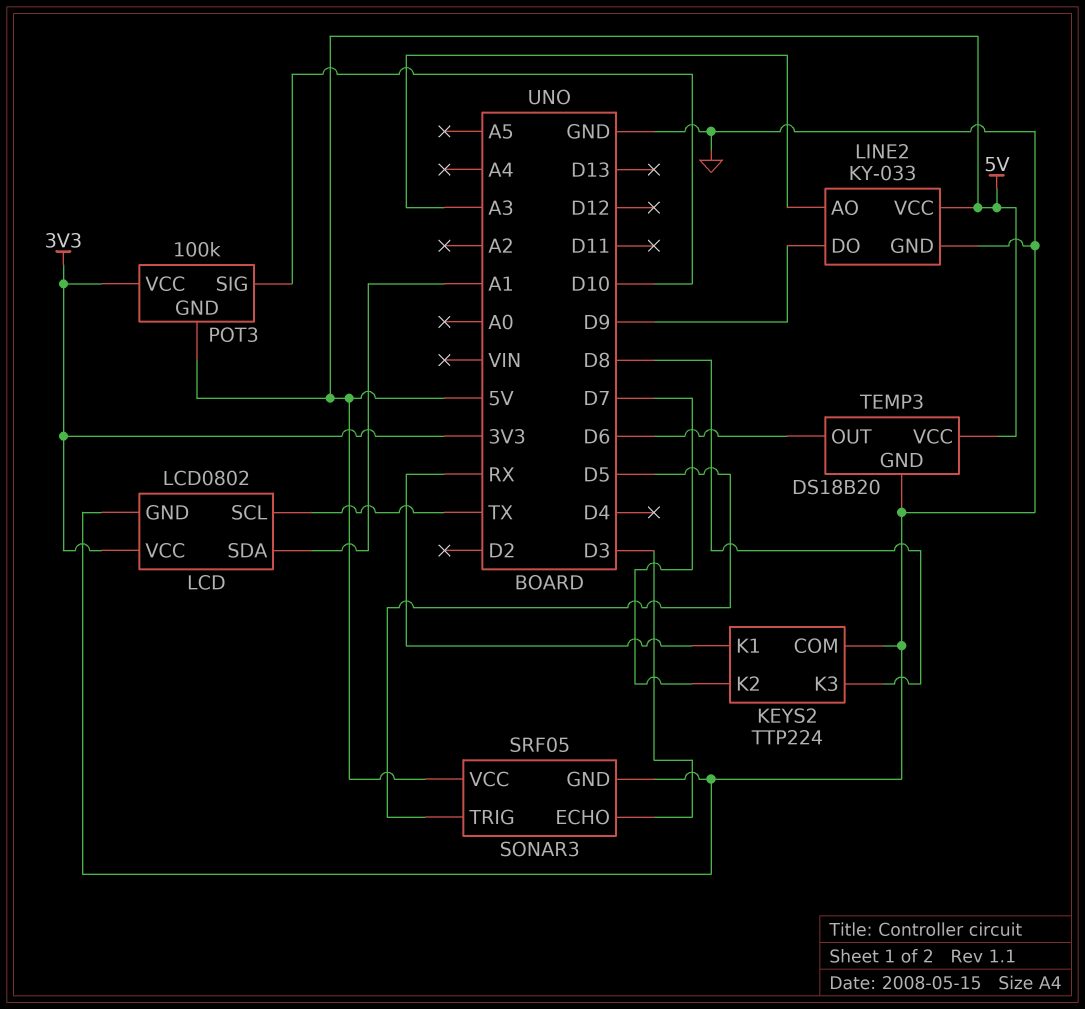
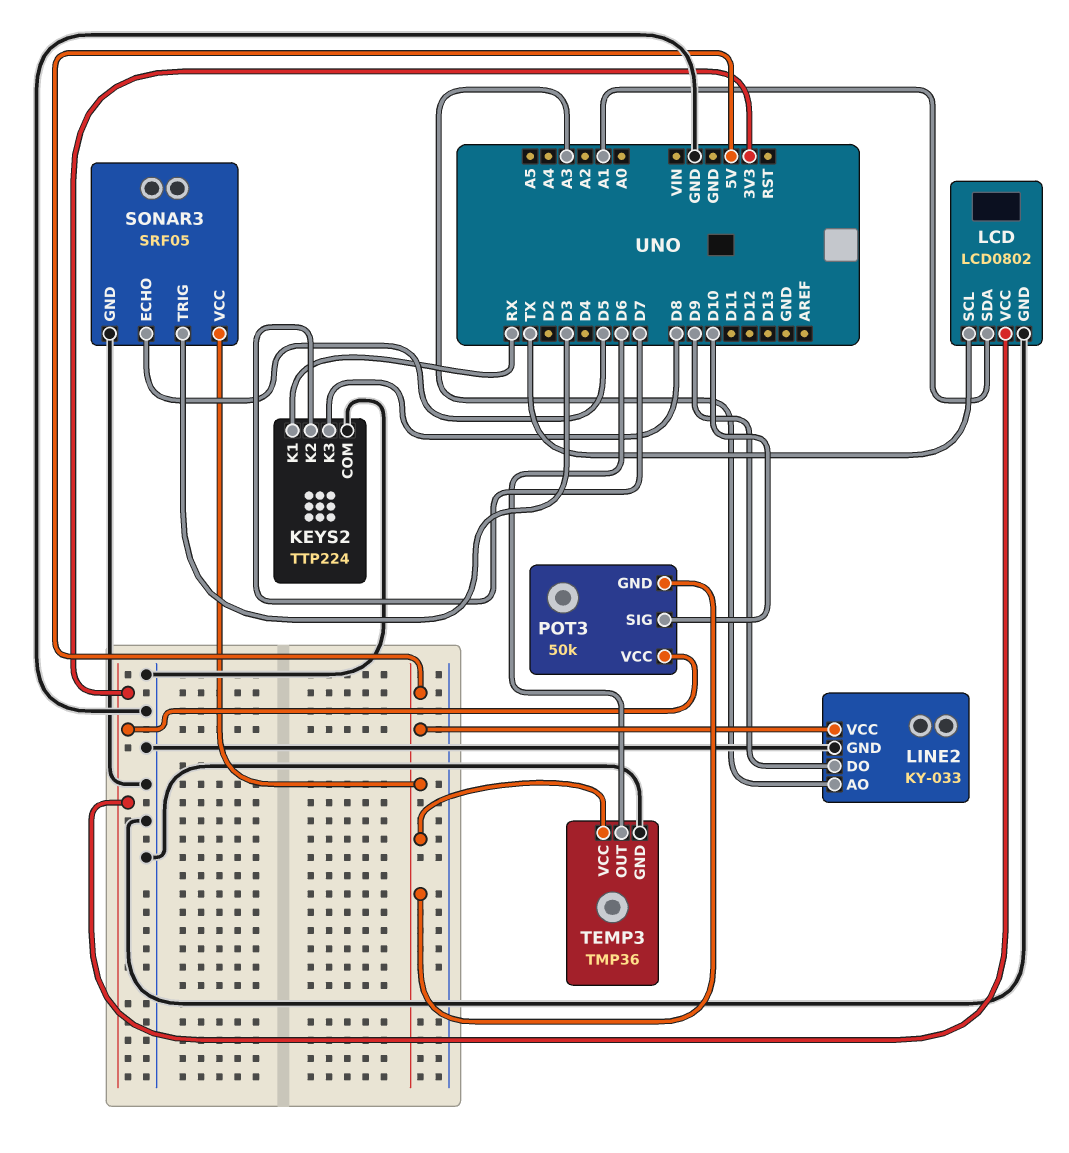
POT3: 100k -> 50k
SONAR3 pin ECHO: D3 -> D5
SONAR3 pin TRIG: D5 -> D3
TEMP3: DS18B20 -> TMP36

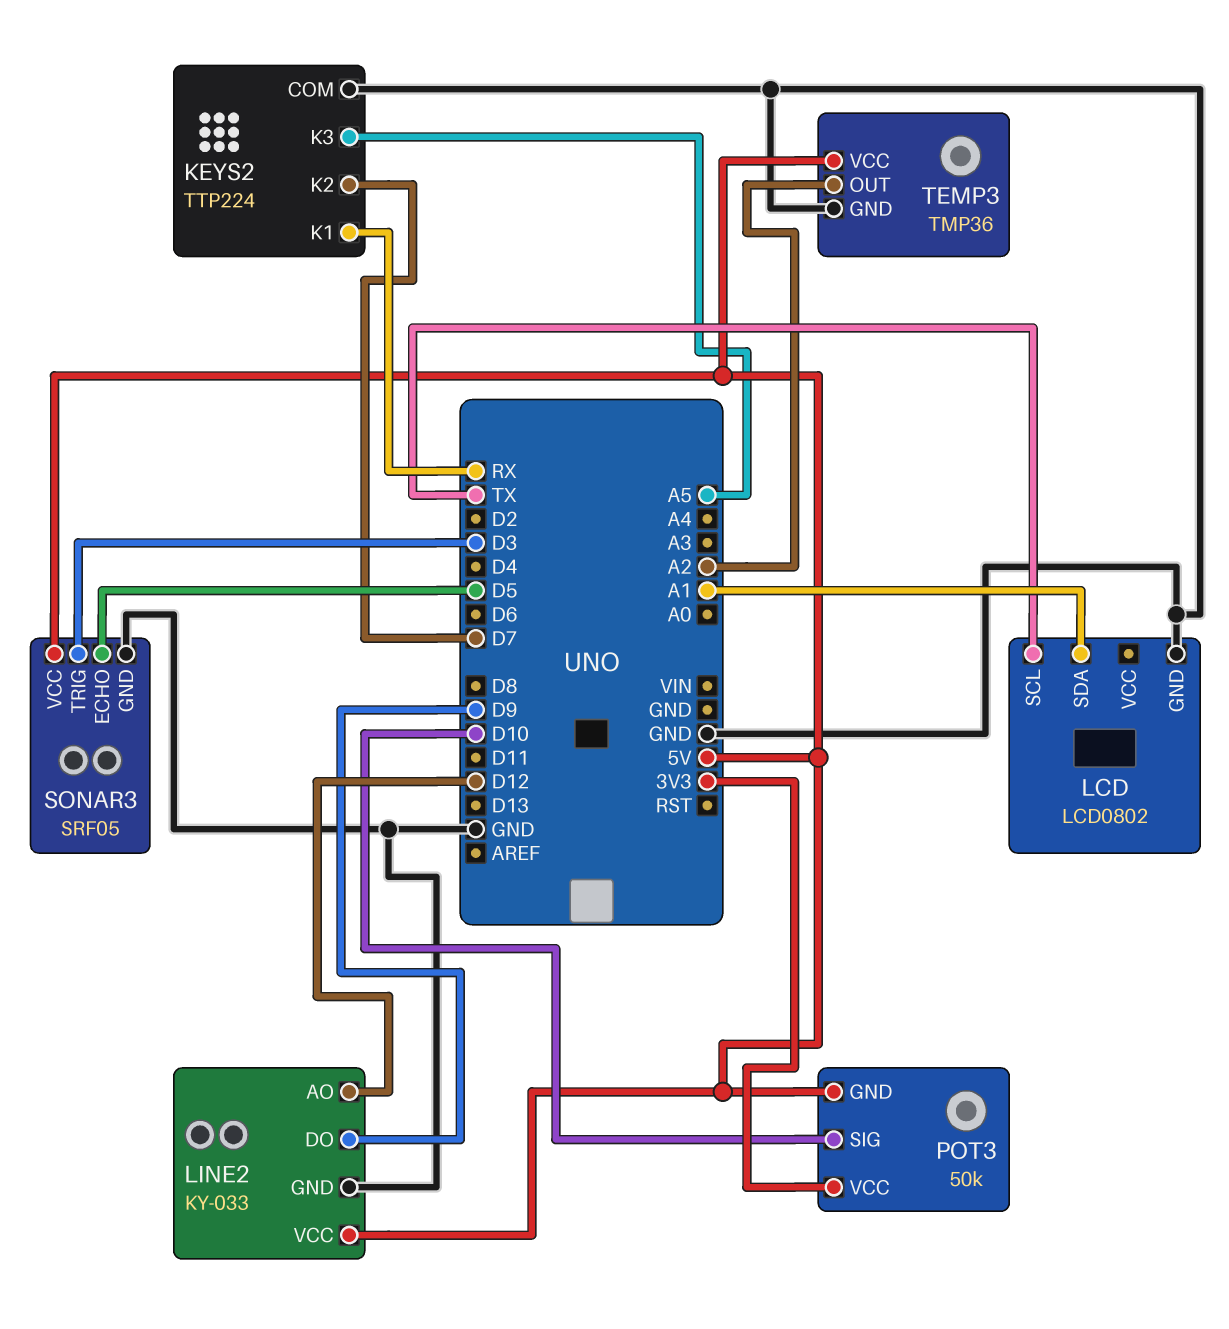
KEYS2 pin K3: D8 -> A5
LCD pin VCC: 3V3 -> none
LINE2 pin AO: A3 -> D12
TEMP3 pin OUT: D6 -> A2

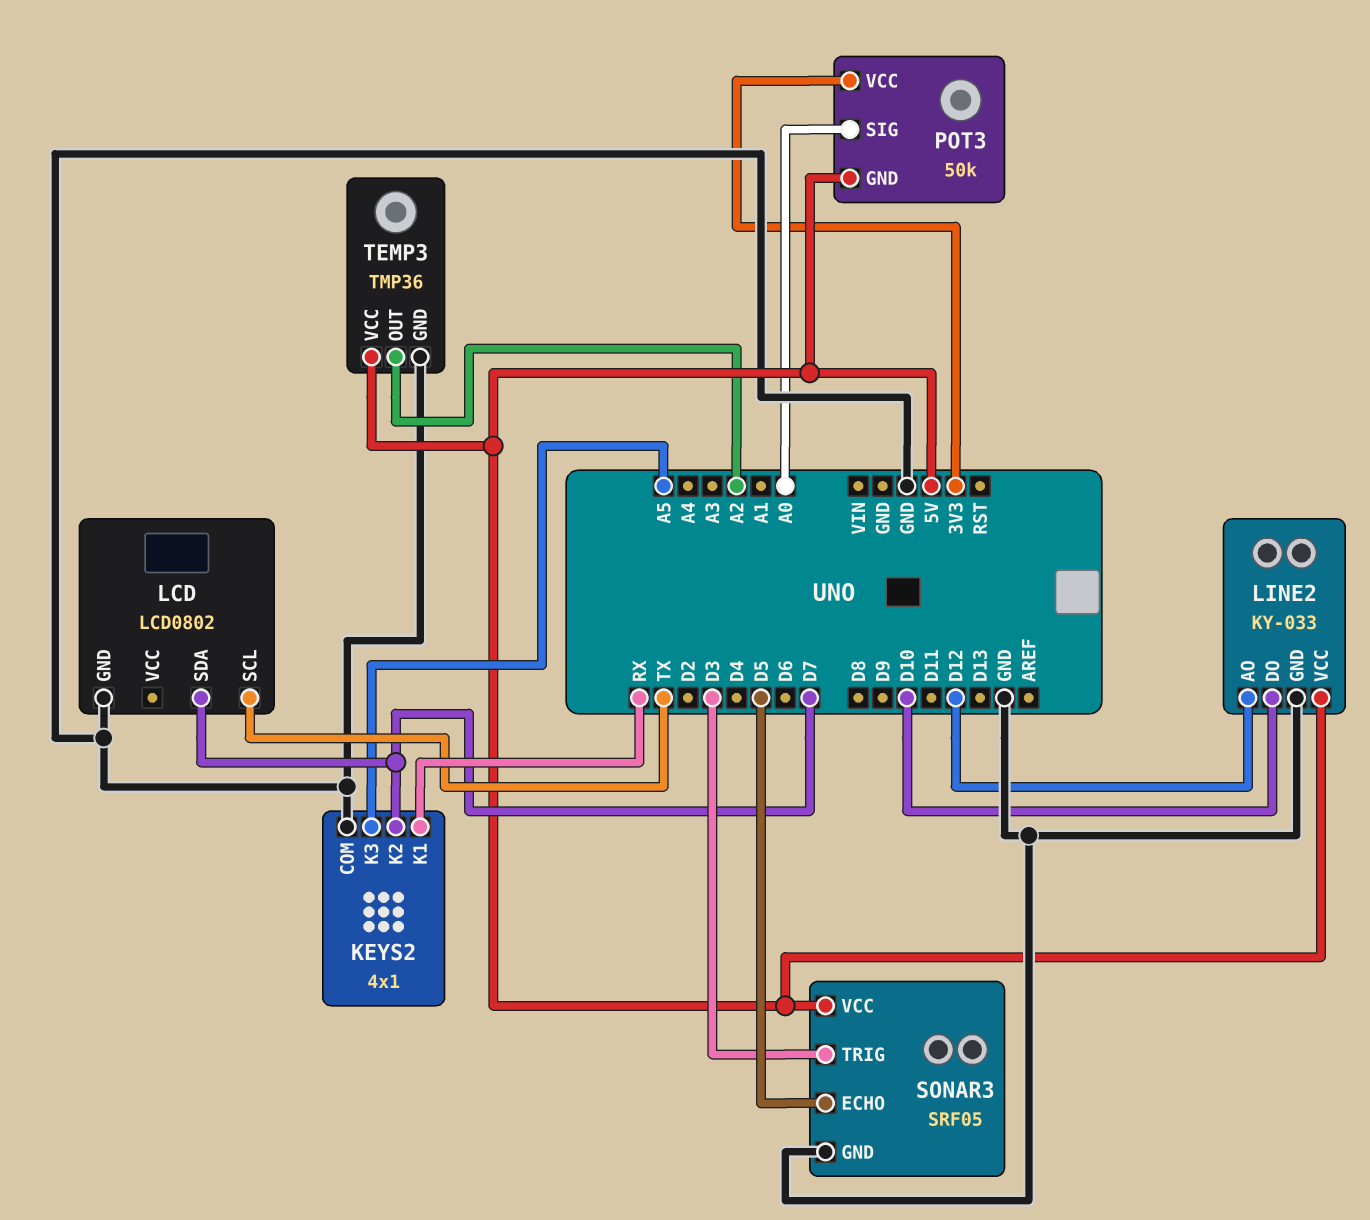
KEYS2: TTP224 -> 4x1
LCD pin SDA: A1 -> D7
LINE2 pin DO: D9 -> D10
POT3 pin SIG: D10 -> A0

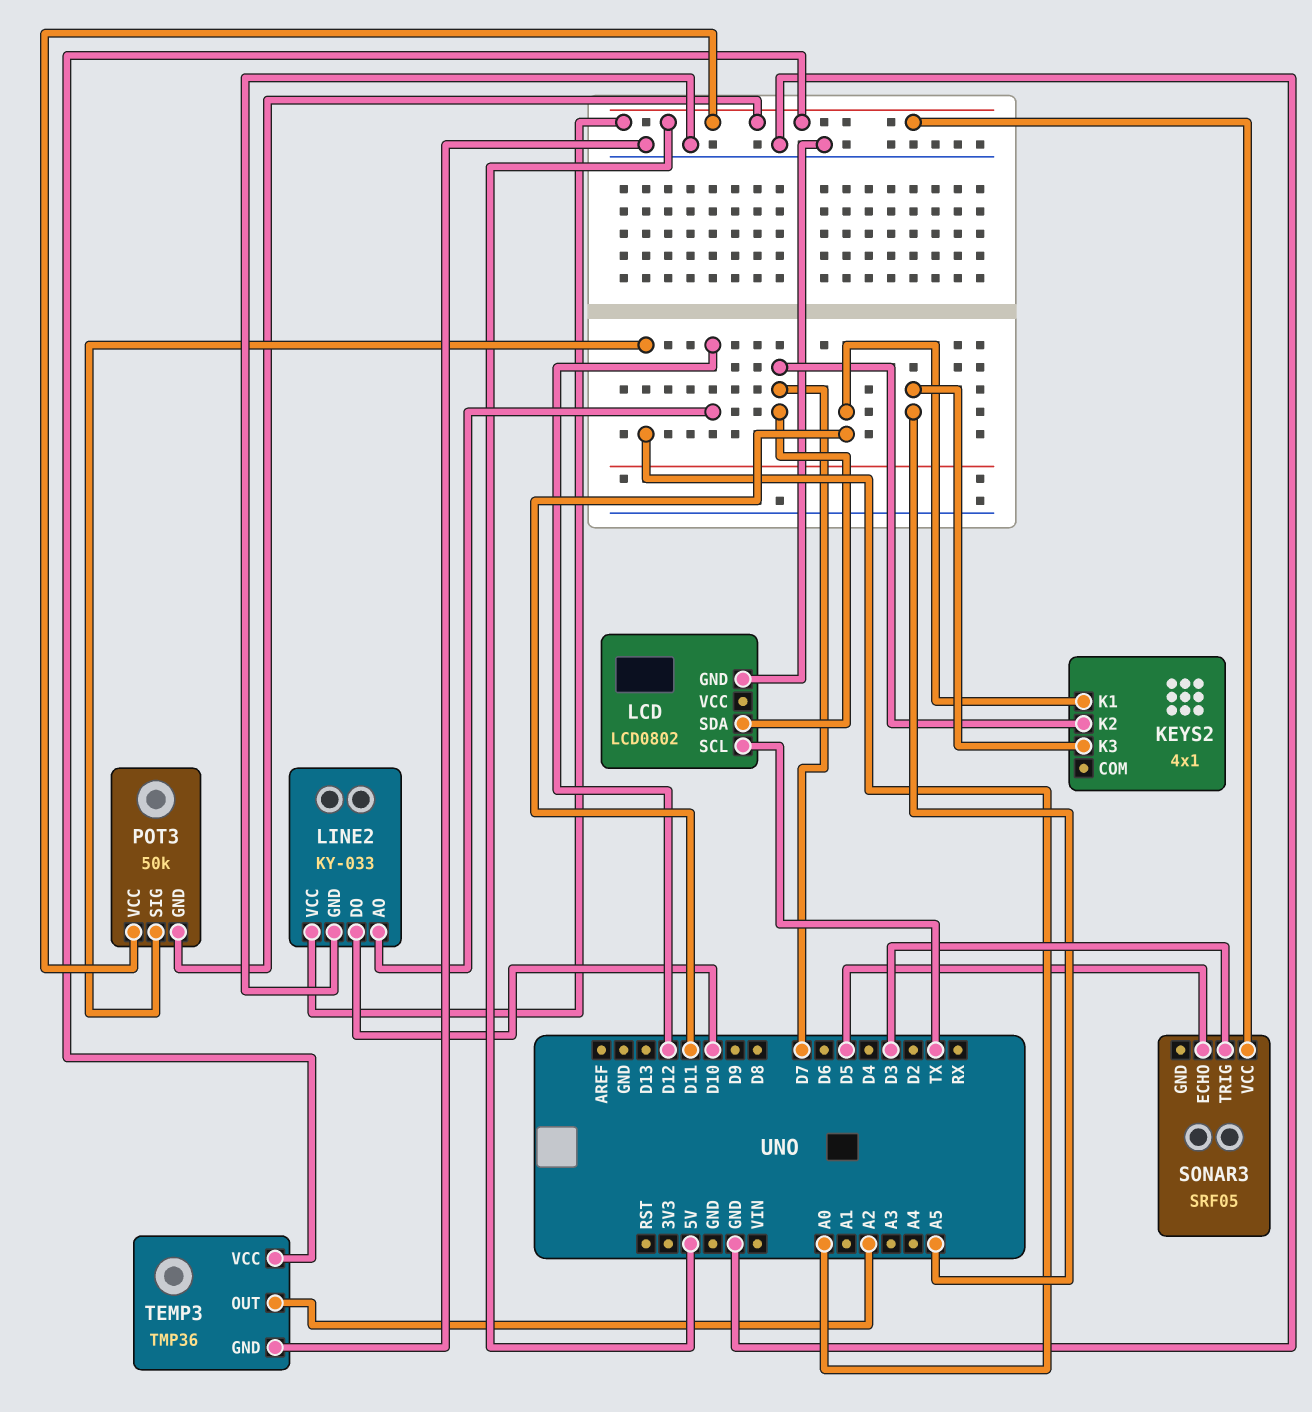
KEYS2 pin COM: GND -> none
KEYS2 pin K1: RX -> D11
POT3 pin VCC: 3V3 -> 5V
SONAR3 pin GND: GND -> none

